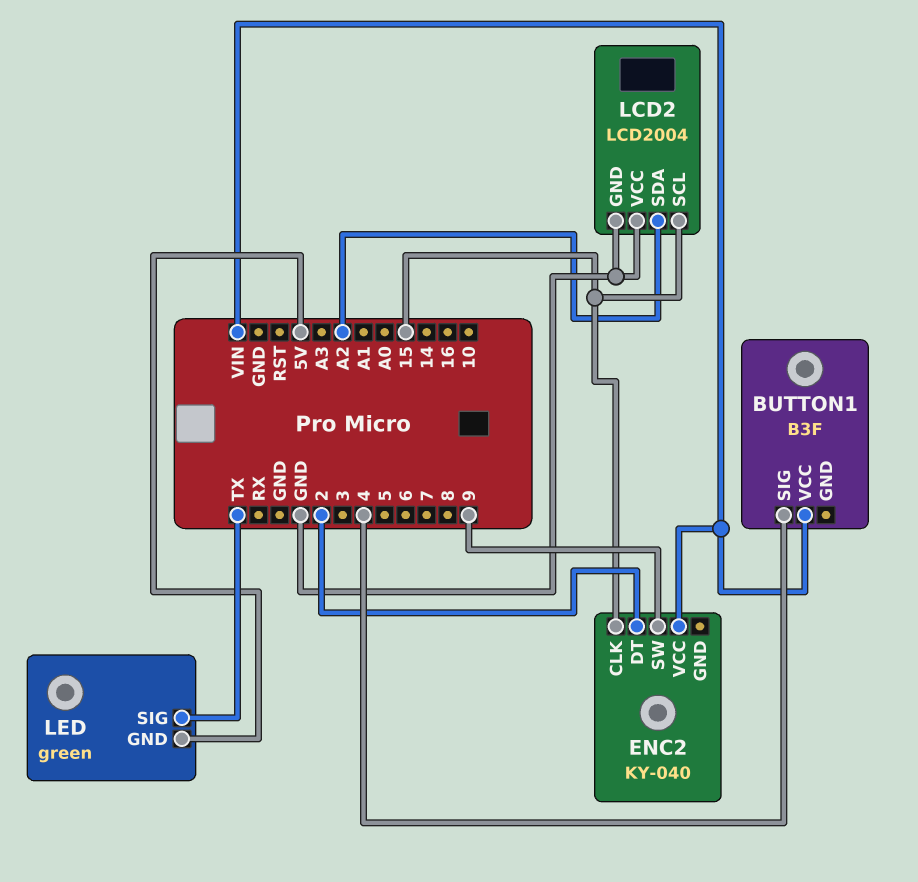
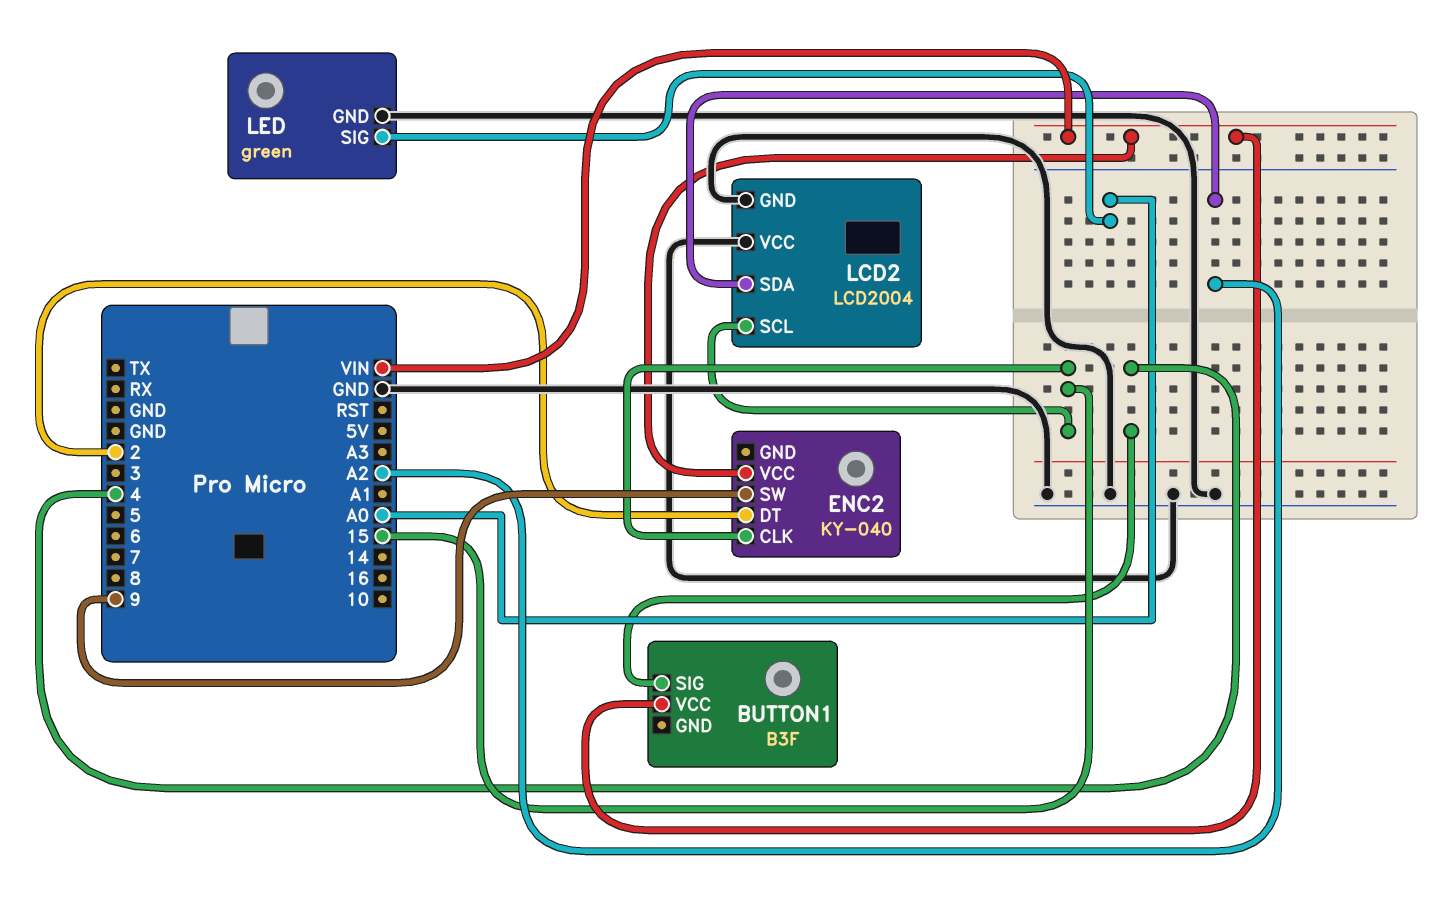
LED pin GND: 5V -> GND
LED pin SIG: TX -> A0

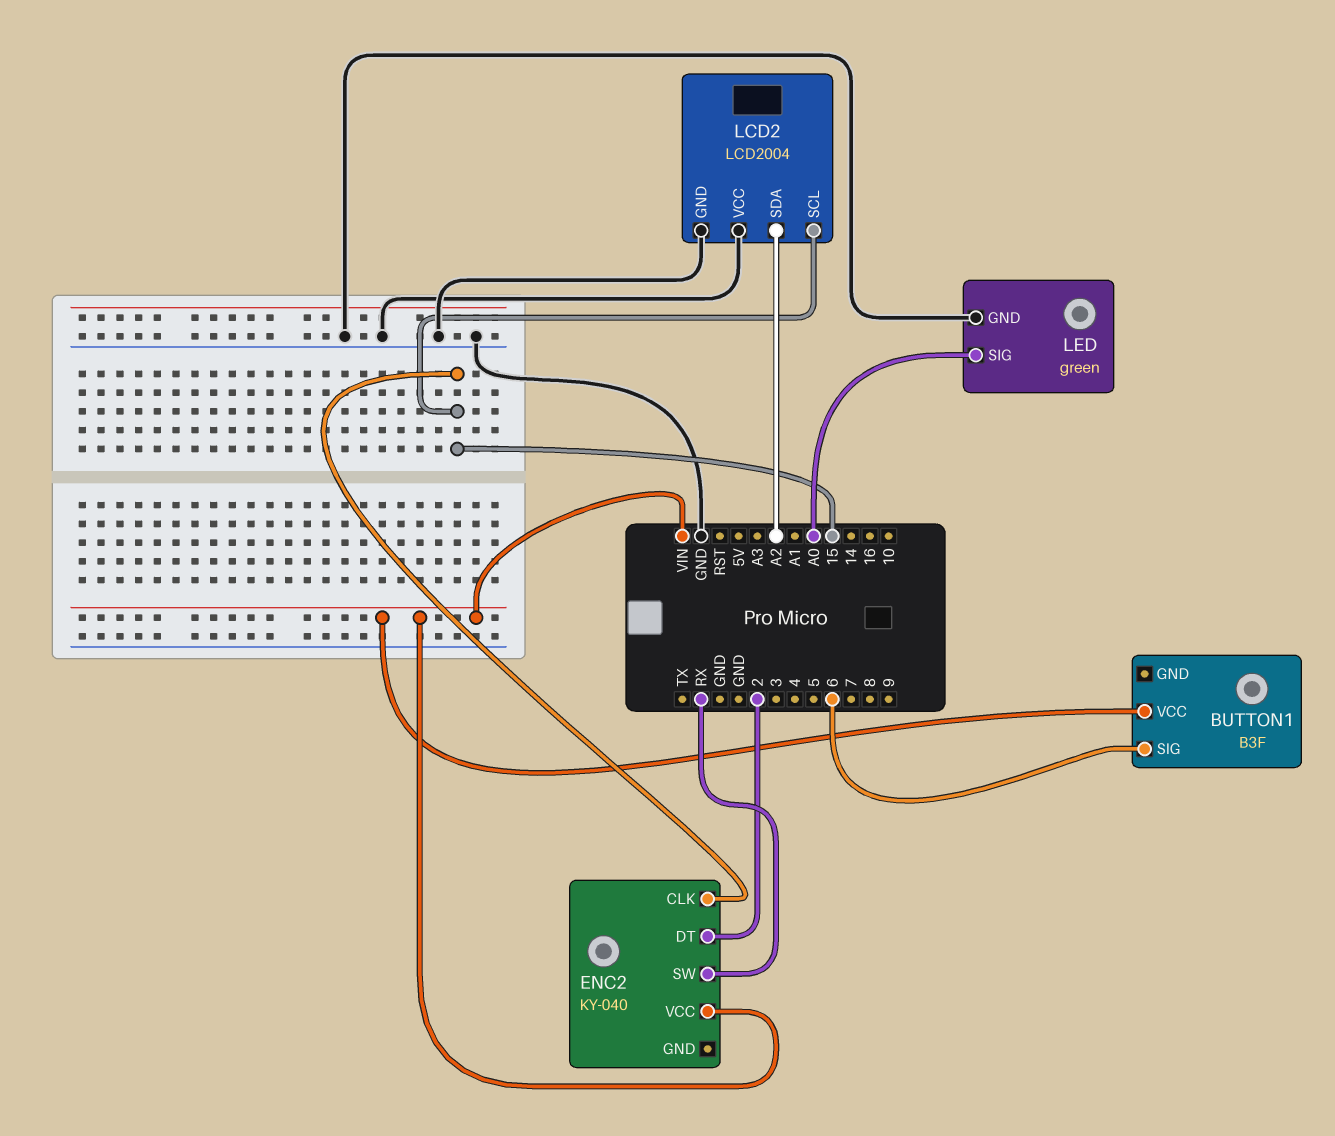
BUTTON1 pin SIG: 4 -> 6
ENC2 pin SW: 9 -> RX

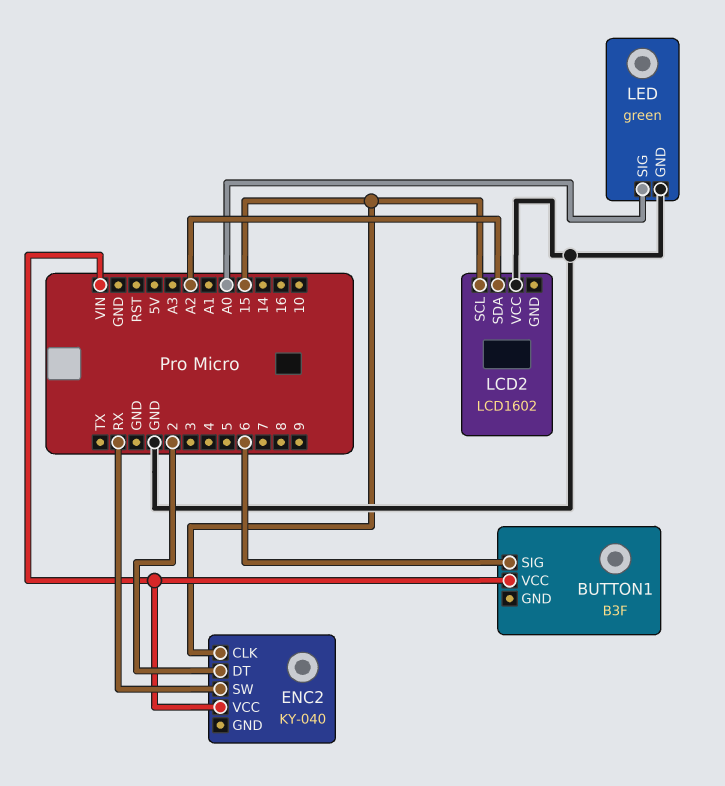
LCD2: LCD2004 -> LCD1602
LCD2 pin GND: GND -> none

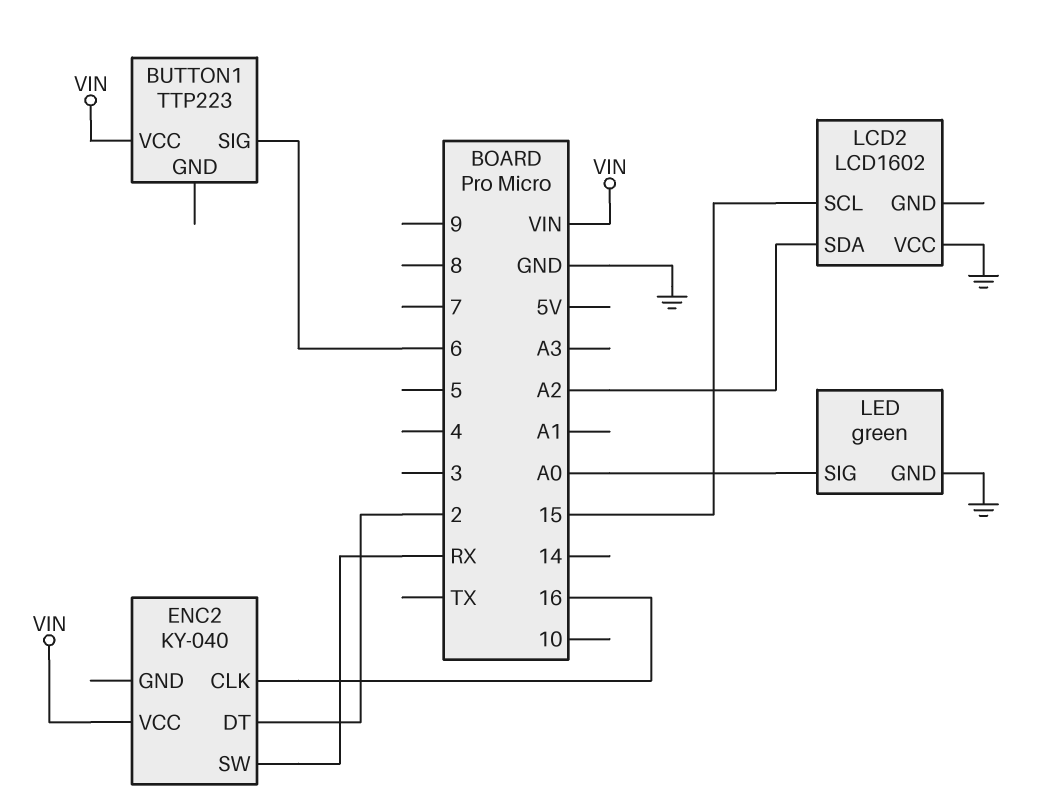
BUTTON1: B3F -> TTP223
ENC2 pin CLK: 15 -> 16

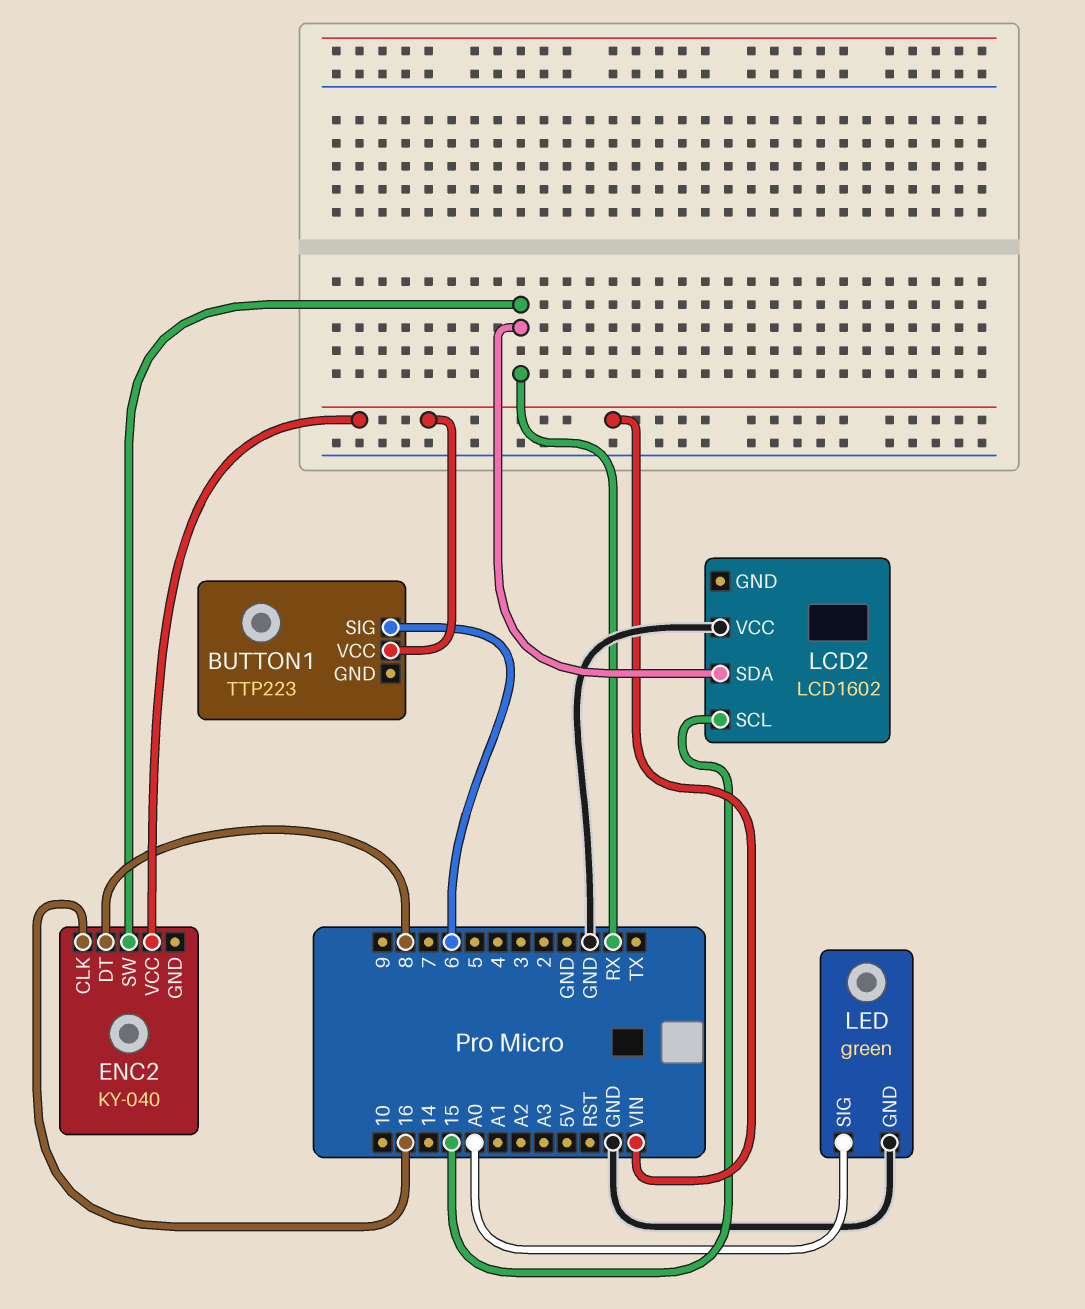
ENC2 pin DT: 2 -> 8
LCD2 pin SDA: A2 -> RX

